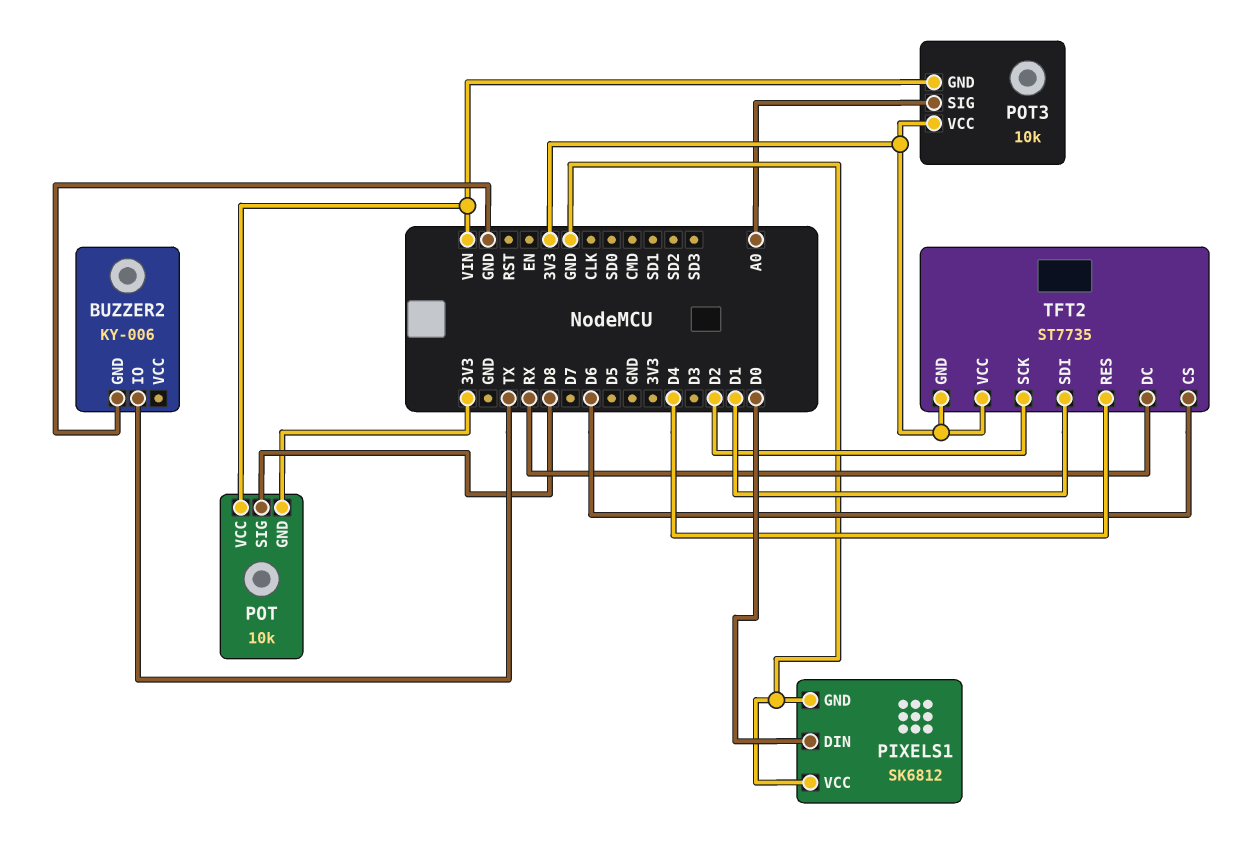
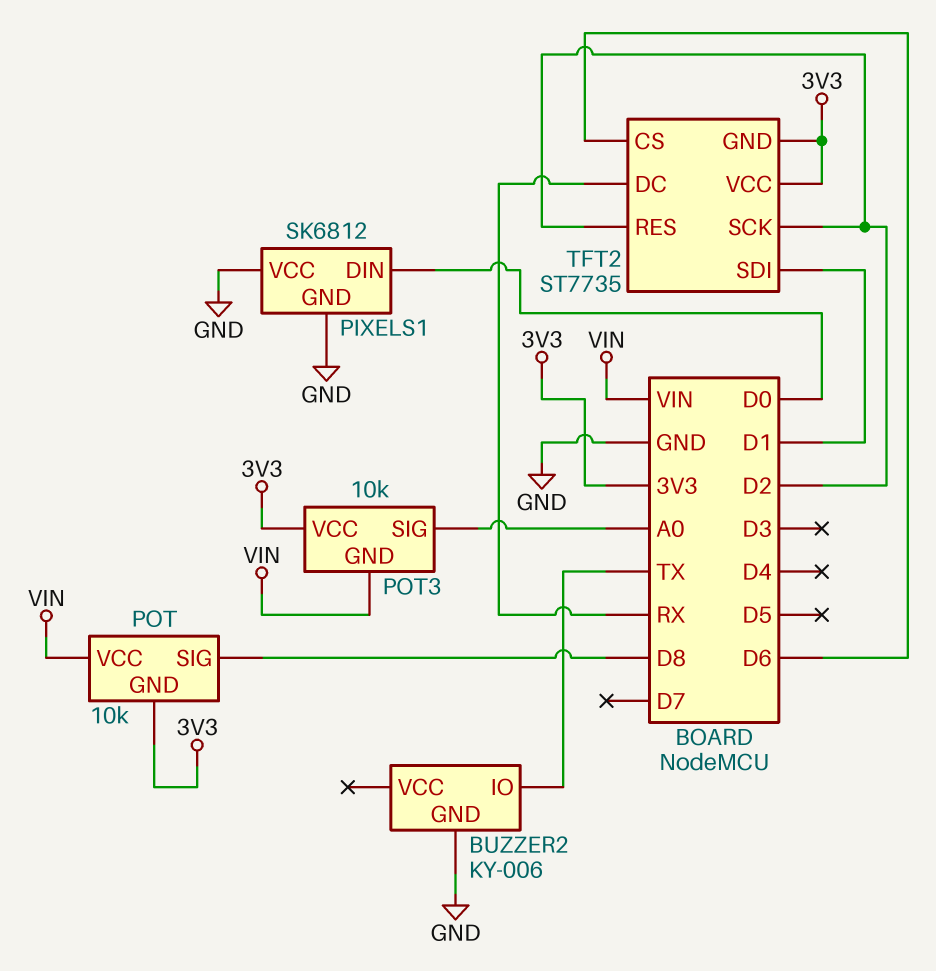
TFT2 pin RES: D4 -> D2

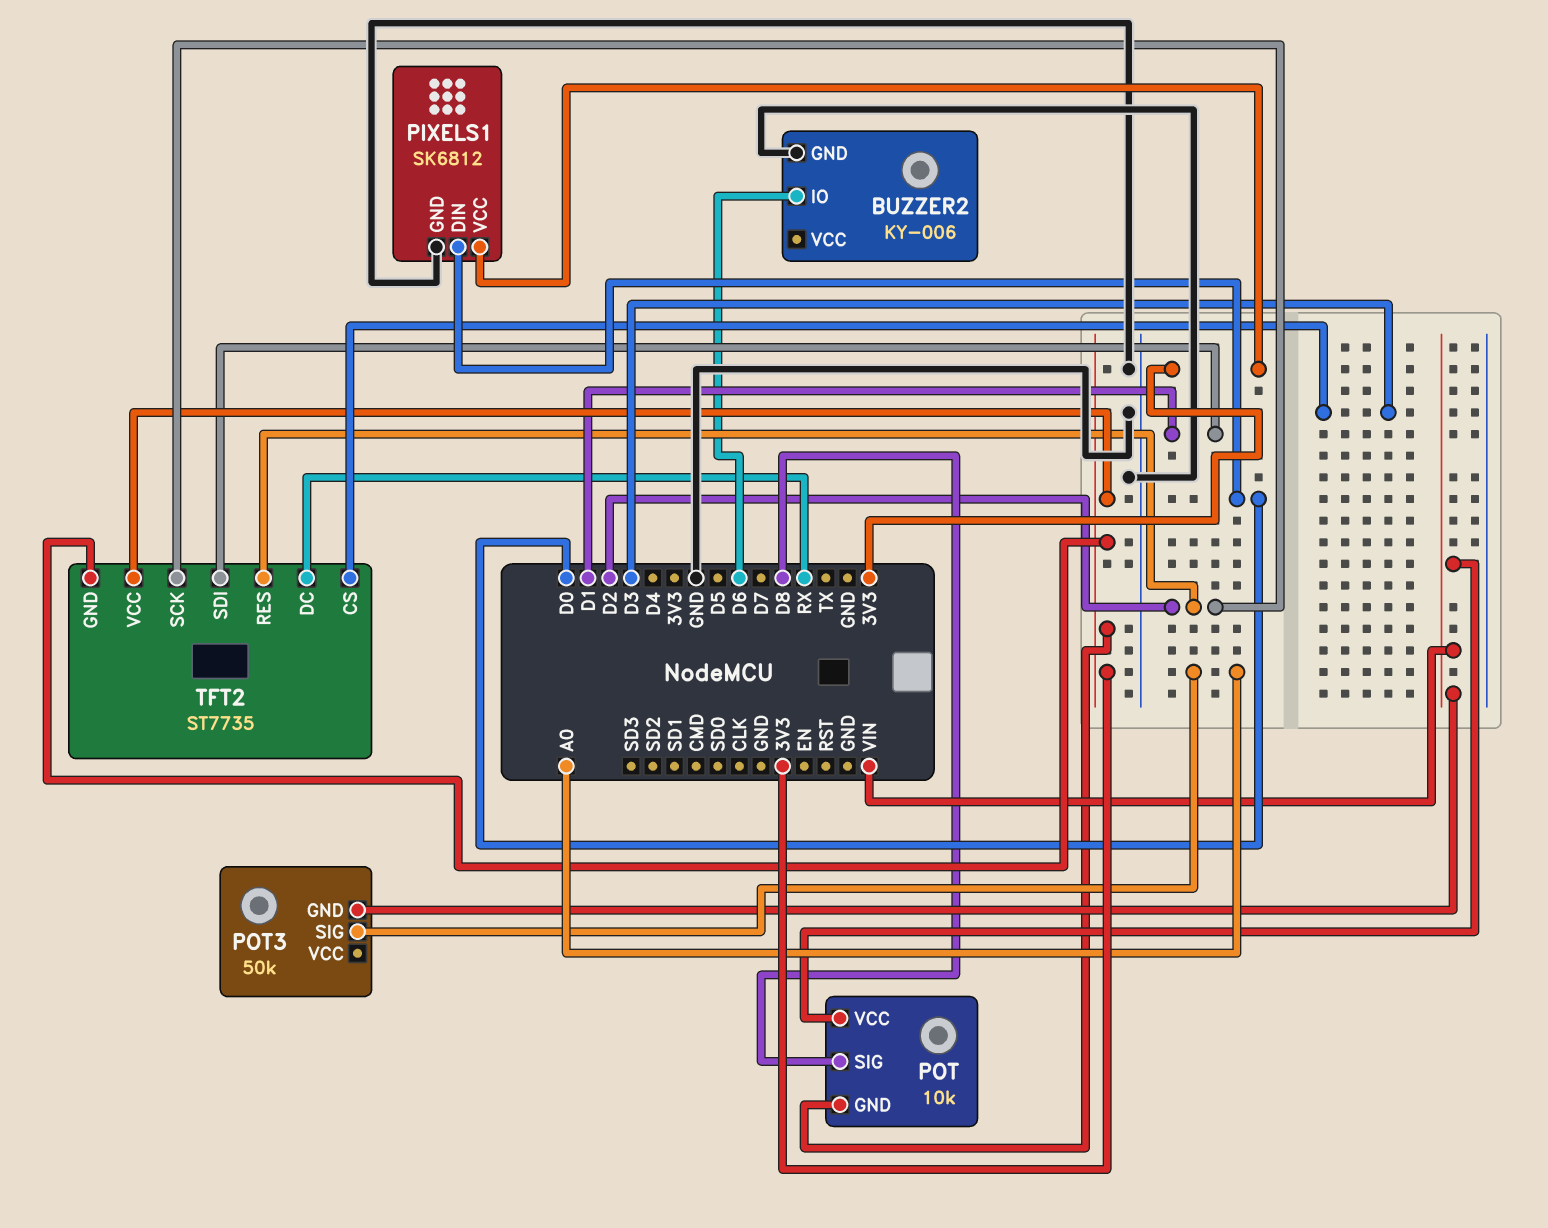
BUZZER2 pin IO: TX -> D6
PIXELS1 pin VCC: GND -> 3V3
POT3: 10k -> 50k
POT3 pin VCC: 3V3 -> none
TFT2 pin CS: D6 -> D3

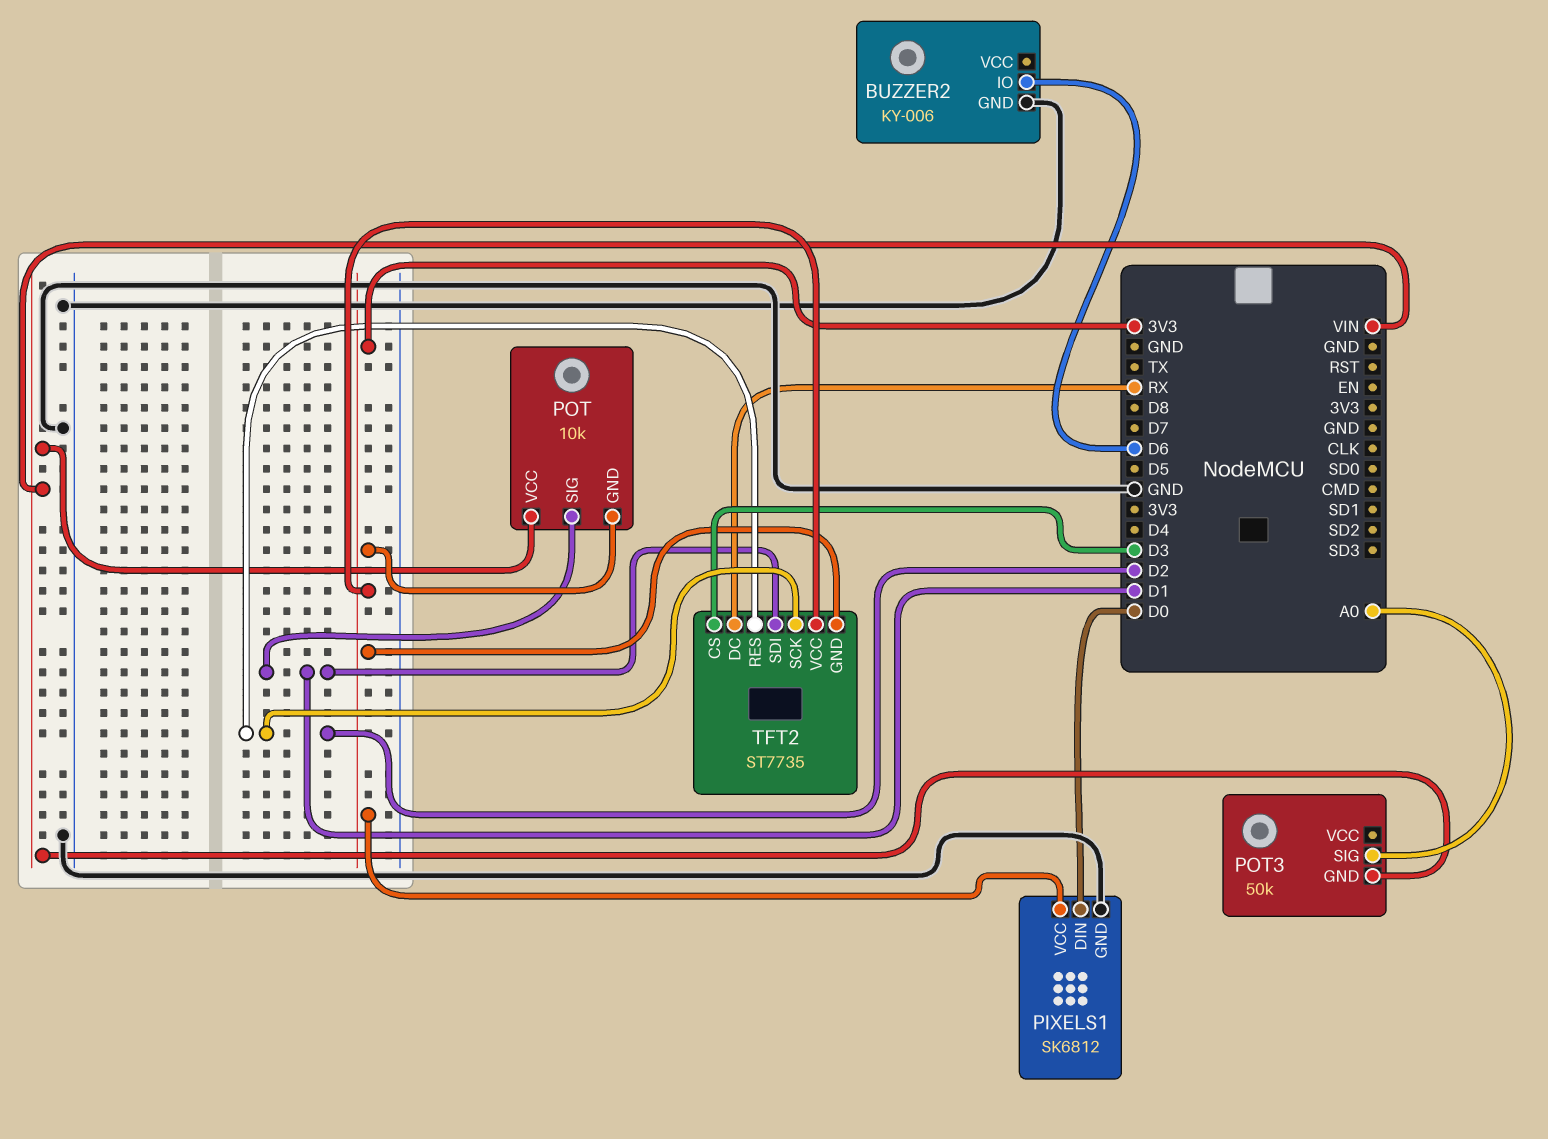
POT pin SIG: D8 -> D1

